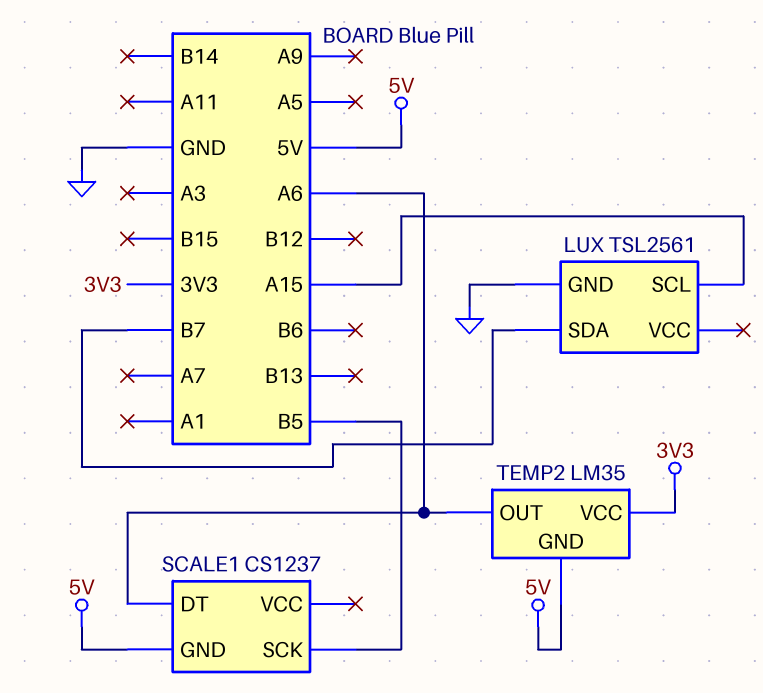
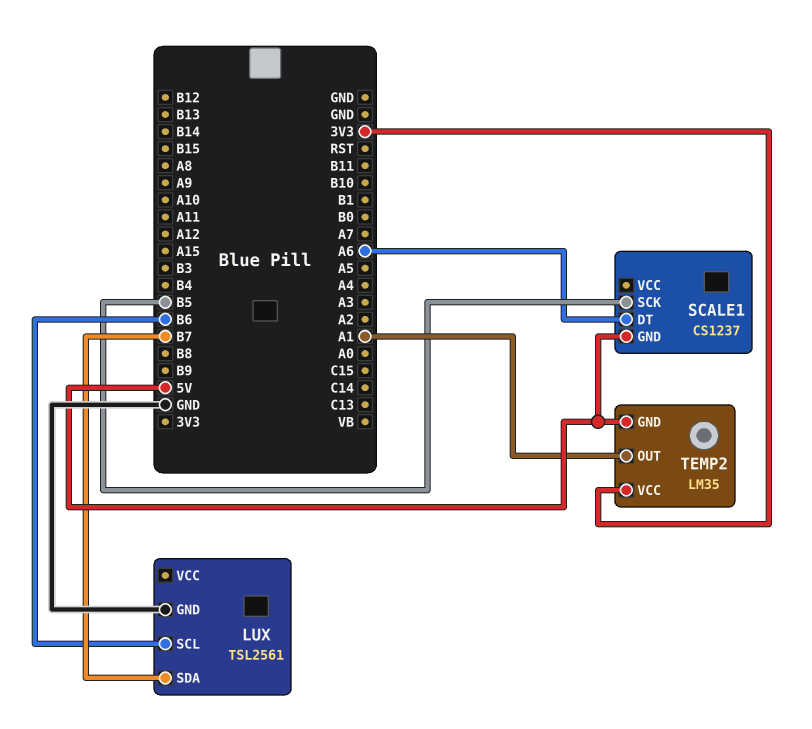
LUX pin SCL: A15 -> B6
TEMP2 pin OUT: A6 -> A1

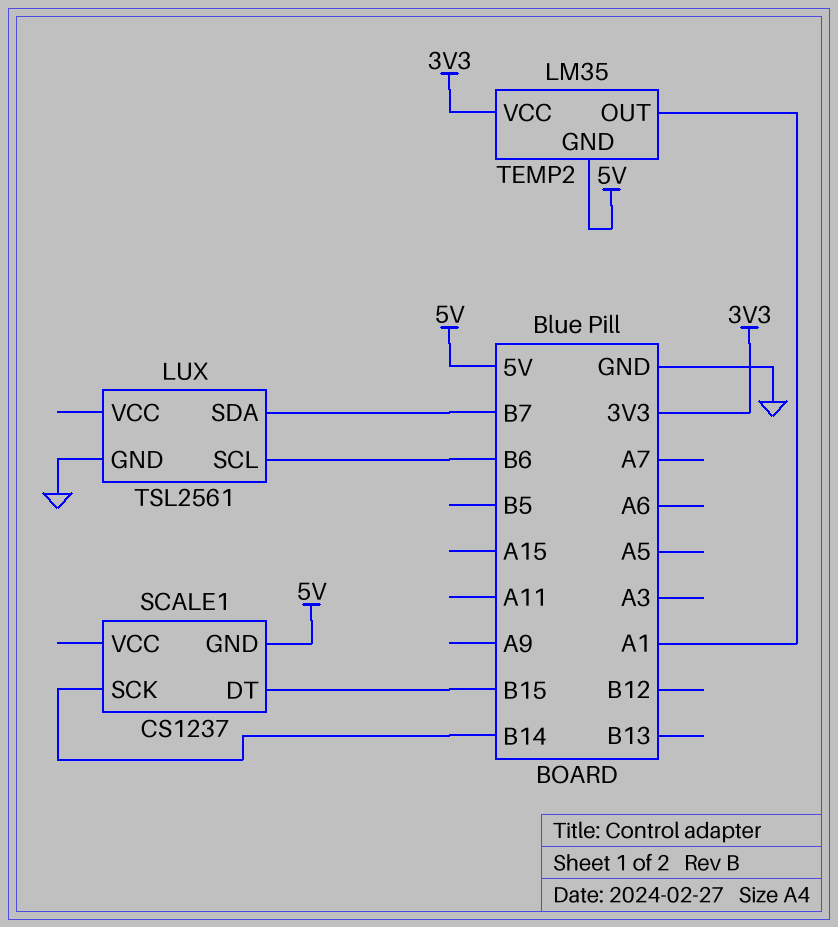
SCALE1 pin DT: A6 -> B15
SCALE1 pin SCK: B5 -> B14

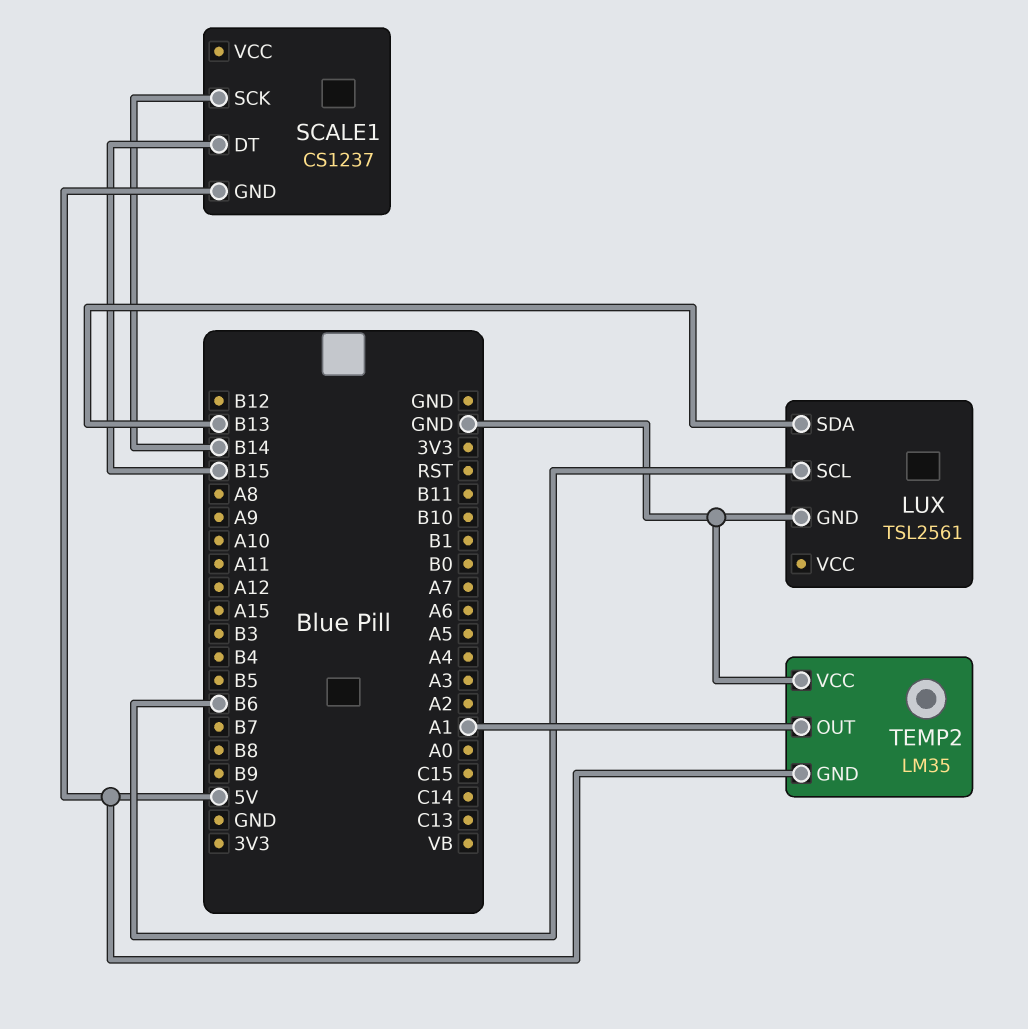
LUX pin SDA: B7 -> B13
TEMP2 pin VCC: 3V3 -> GND

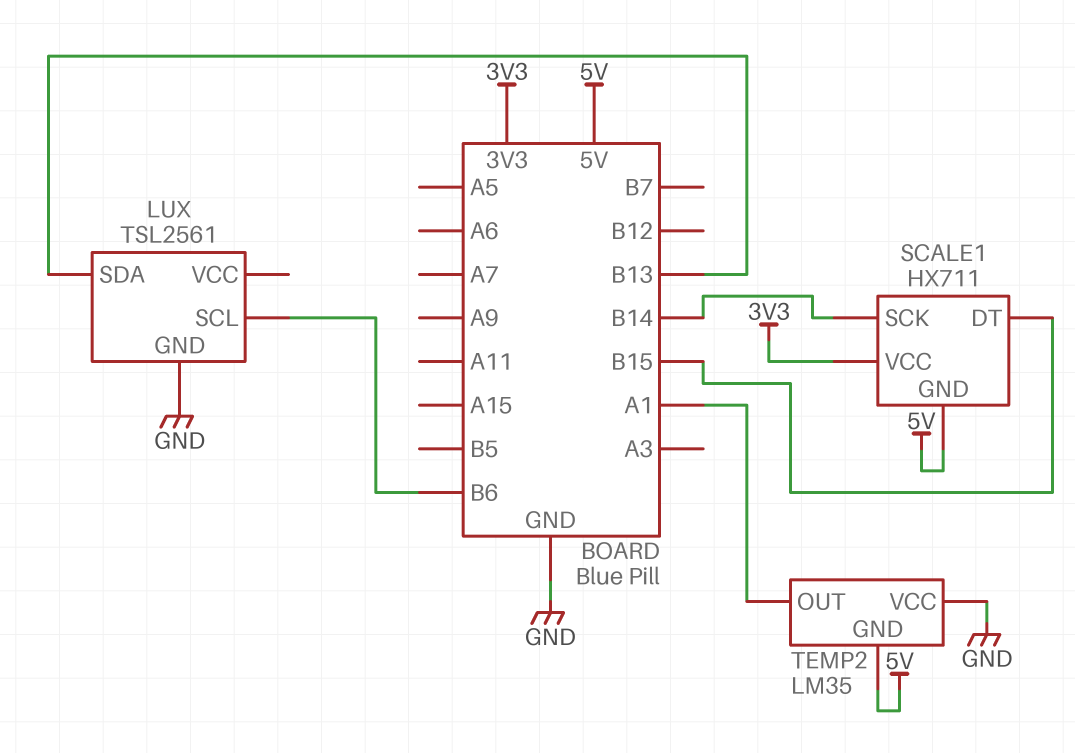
SCALE1: CS1237 -> HX711
SCALE1 pin VCC: none -> 3V3

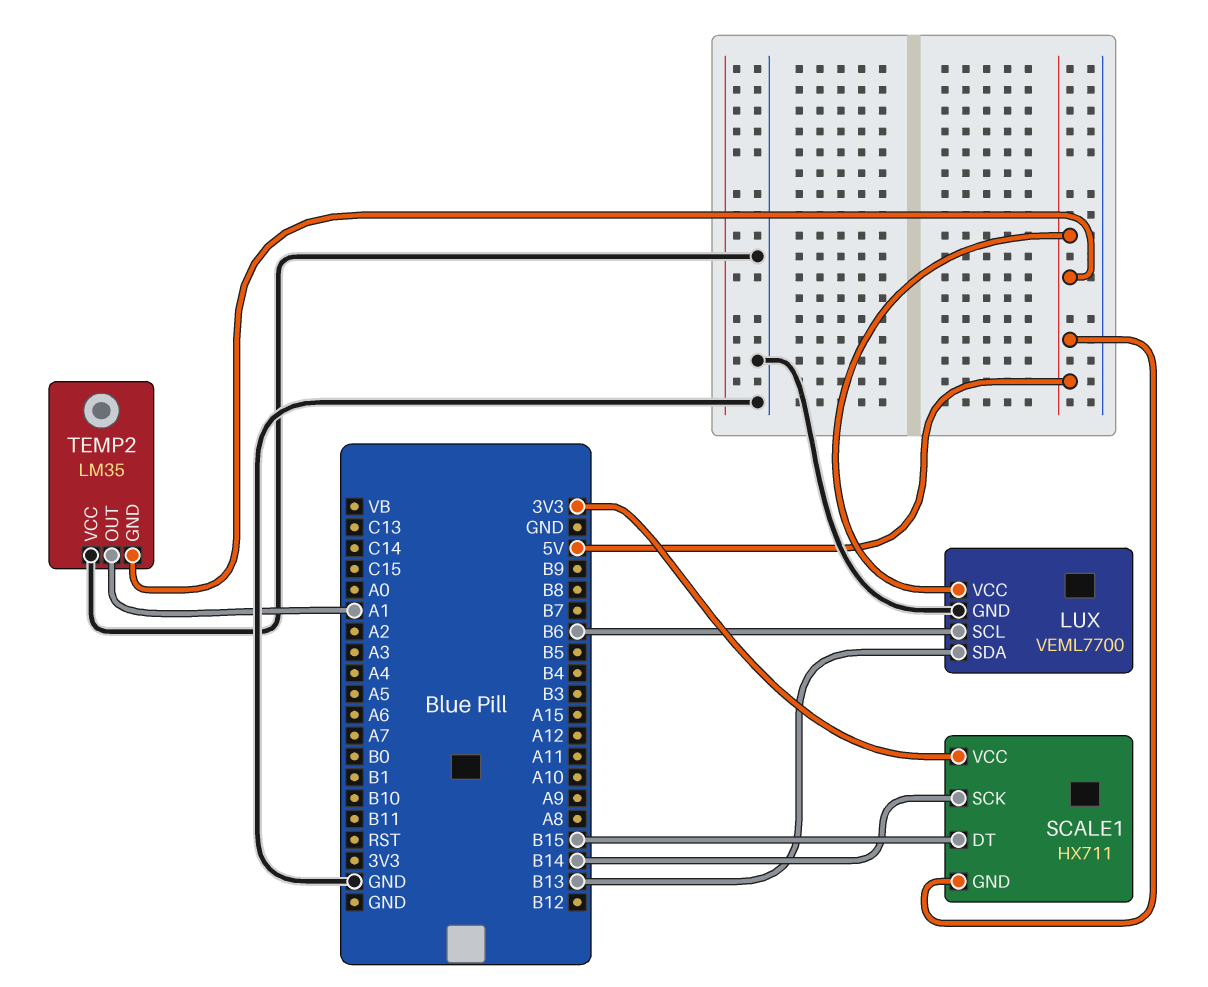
LUX: TSL2561 -> VEML7700
LUX pin VCC: none -> 5V

